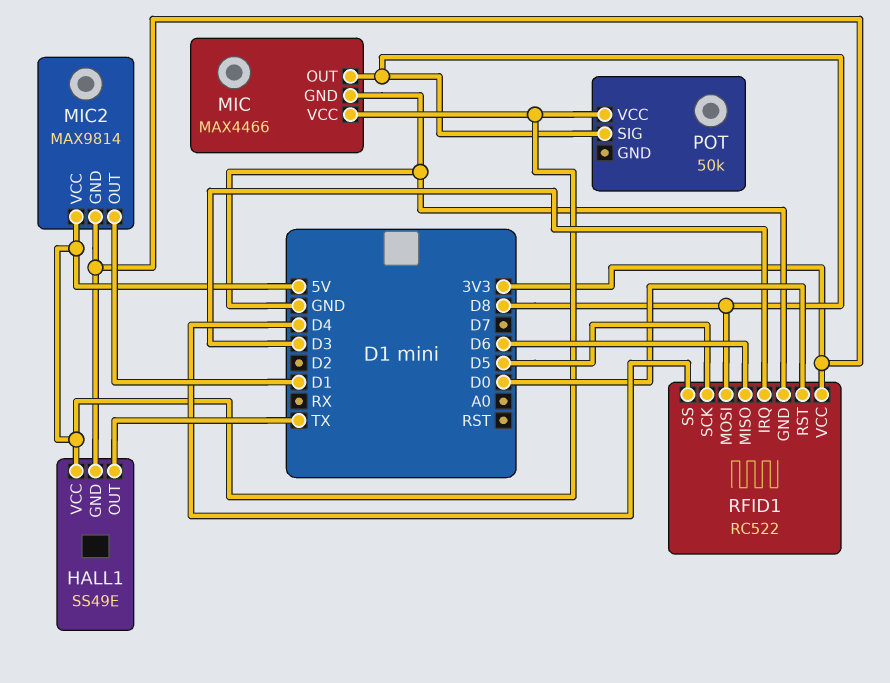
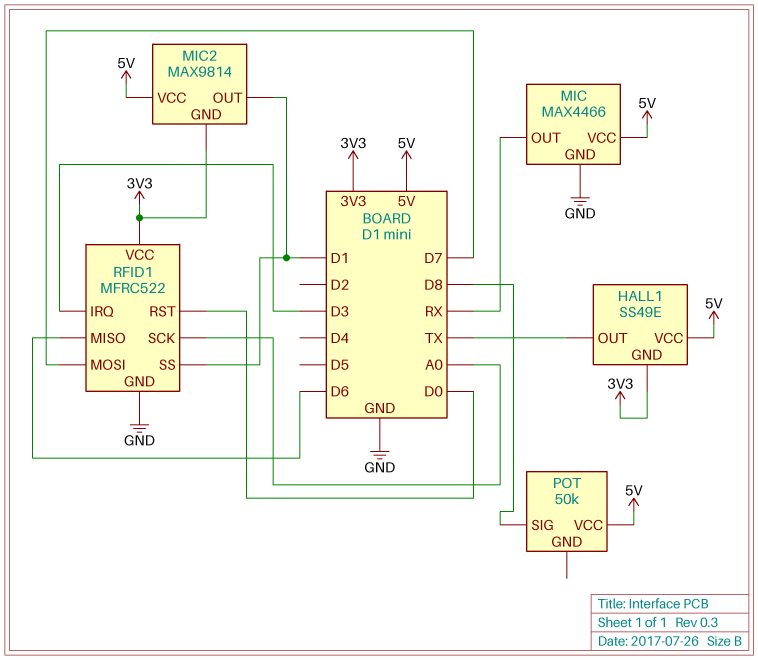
MIC pin OUT: D8 -> RX
RFID1: RC522 -> MFRC522
RFID1 pin MOSI: D8 -> D7
RFID1 pin SCK: D5 -> A0
RFID1 pin SS: D4 -> D1

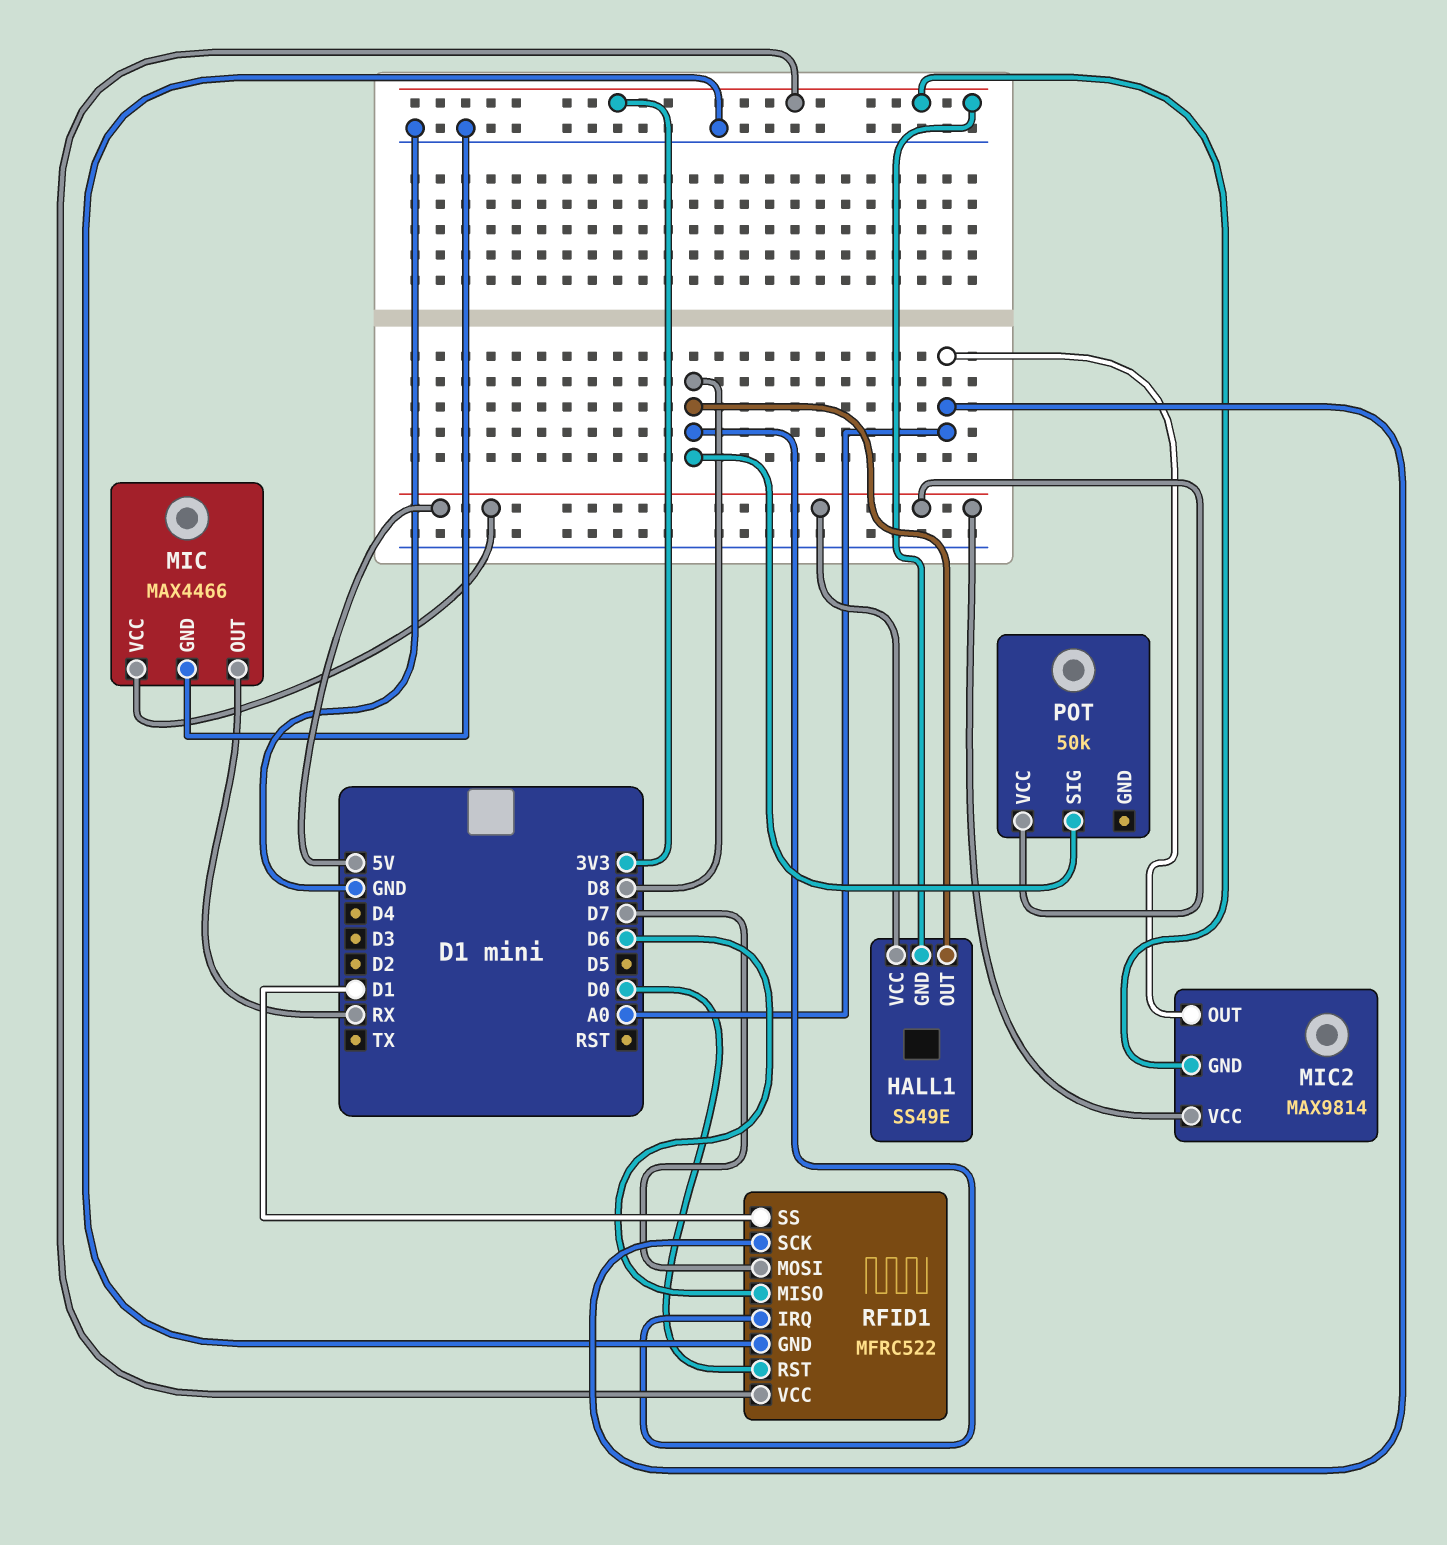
HALL1 pin OUT: TX -> D8
MIC2 pin OUT: D1 -> A0
RFID1 pin IRQ: D3 -> D8

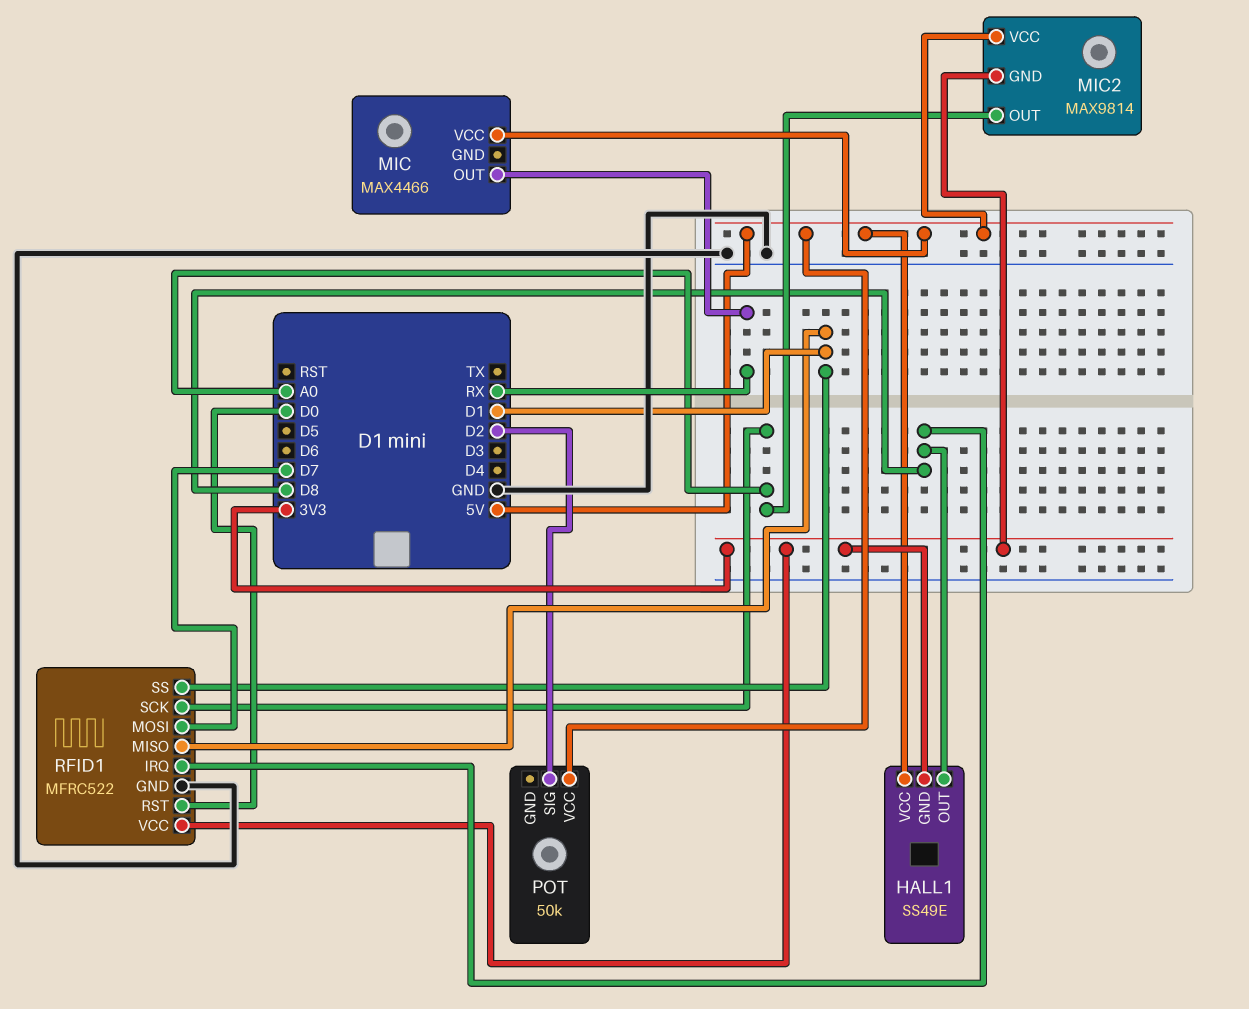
MIC pin GND: GND -> none
POT pin SIG: D8 -> D2
RFID1 pin MISO: D6 -> D1

